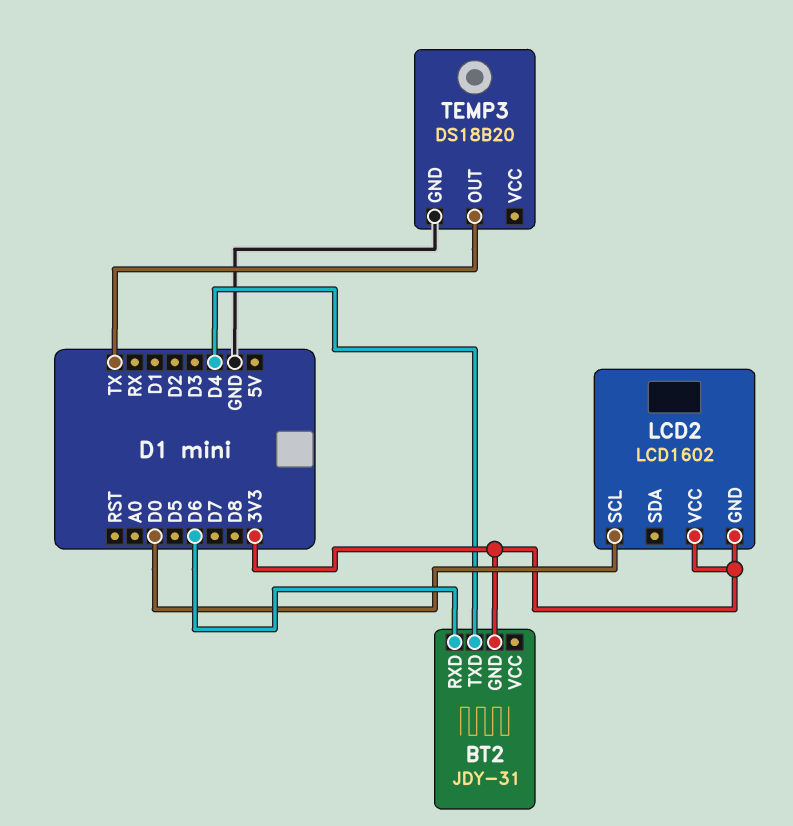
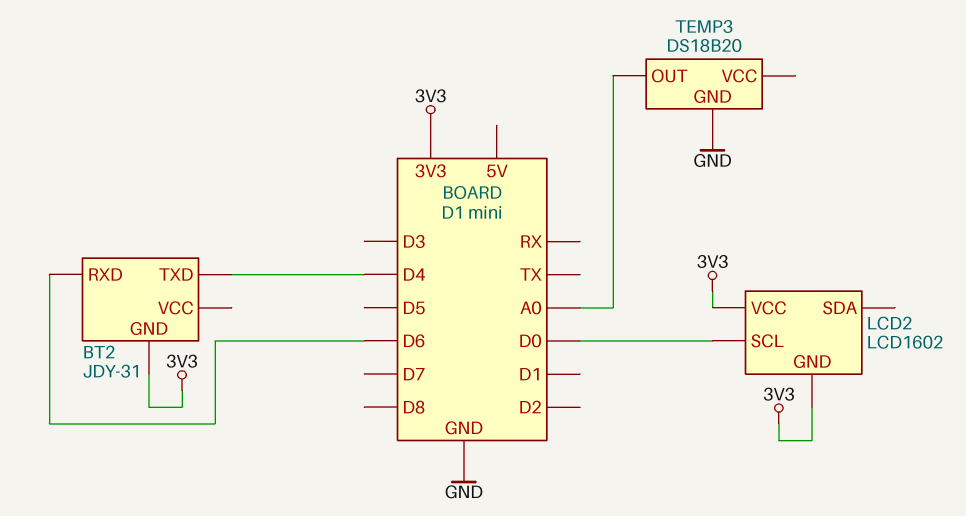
TEMP3 pin OUT: TX -> A0

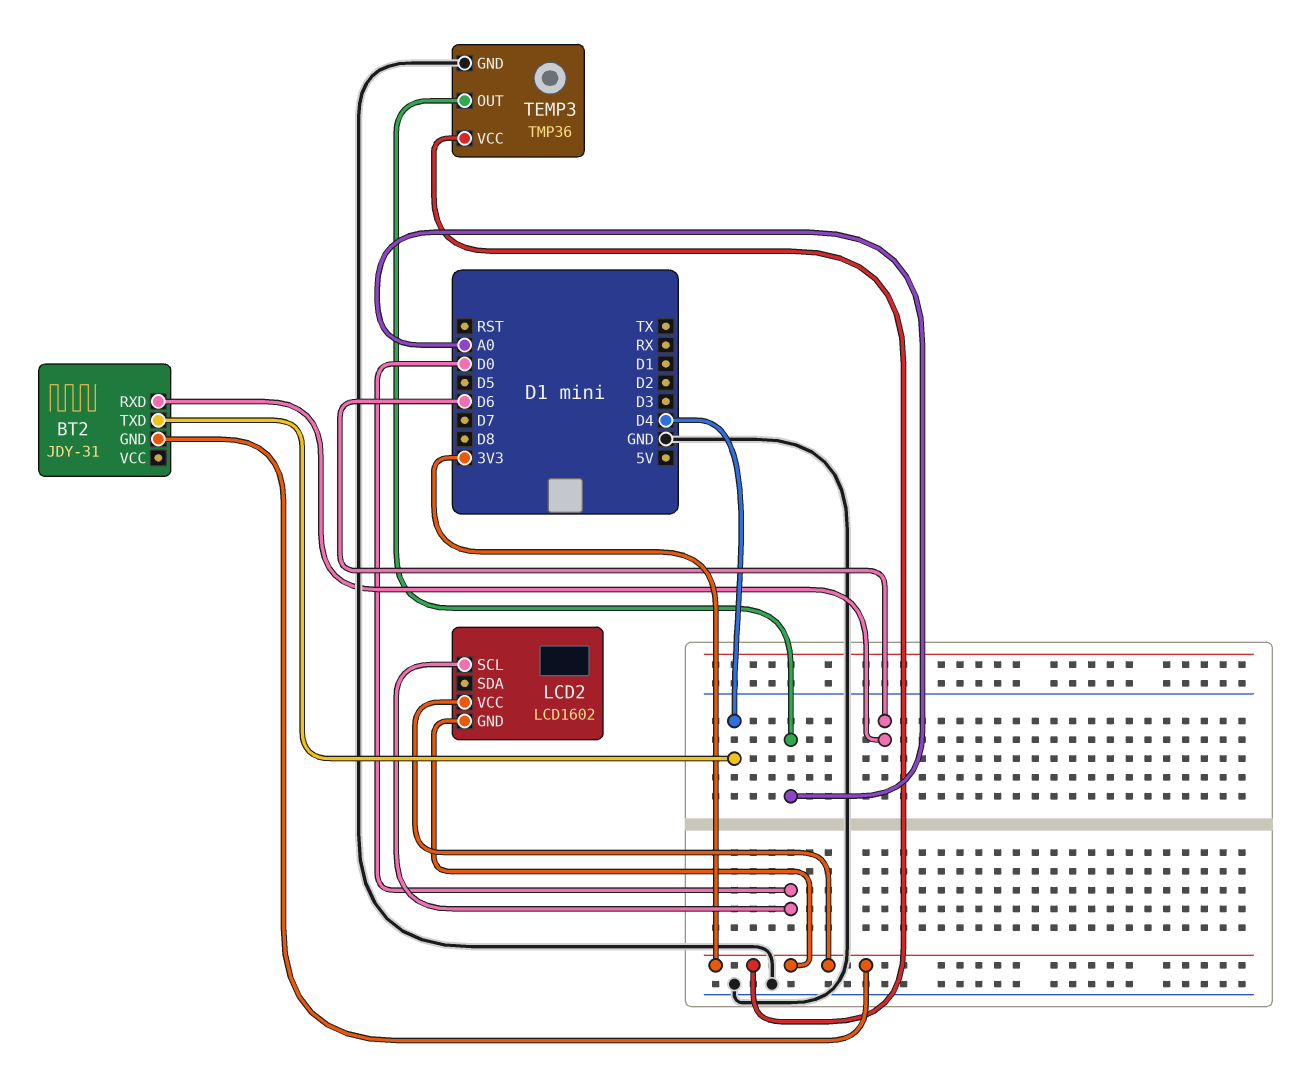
TEMP3: DS18B20 -> TMP36
TEMP3 pin VCC: none -> 3V3

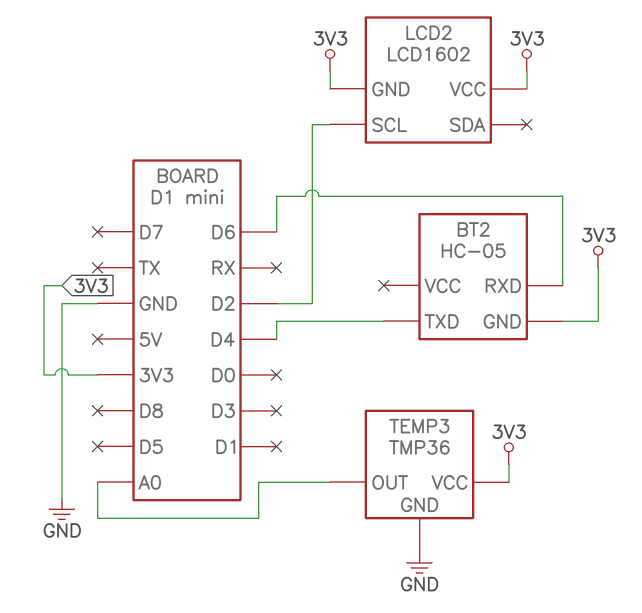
BT2: JDY-31 -> HC-05
LCD2 pin SCL: D0 -> D2

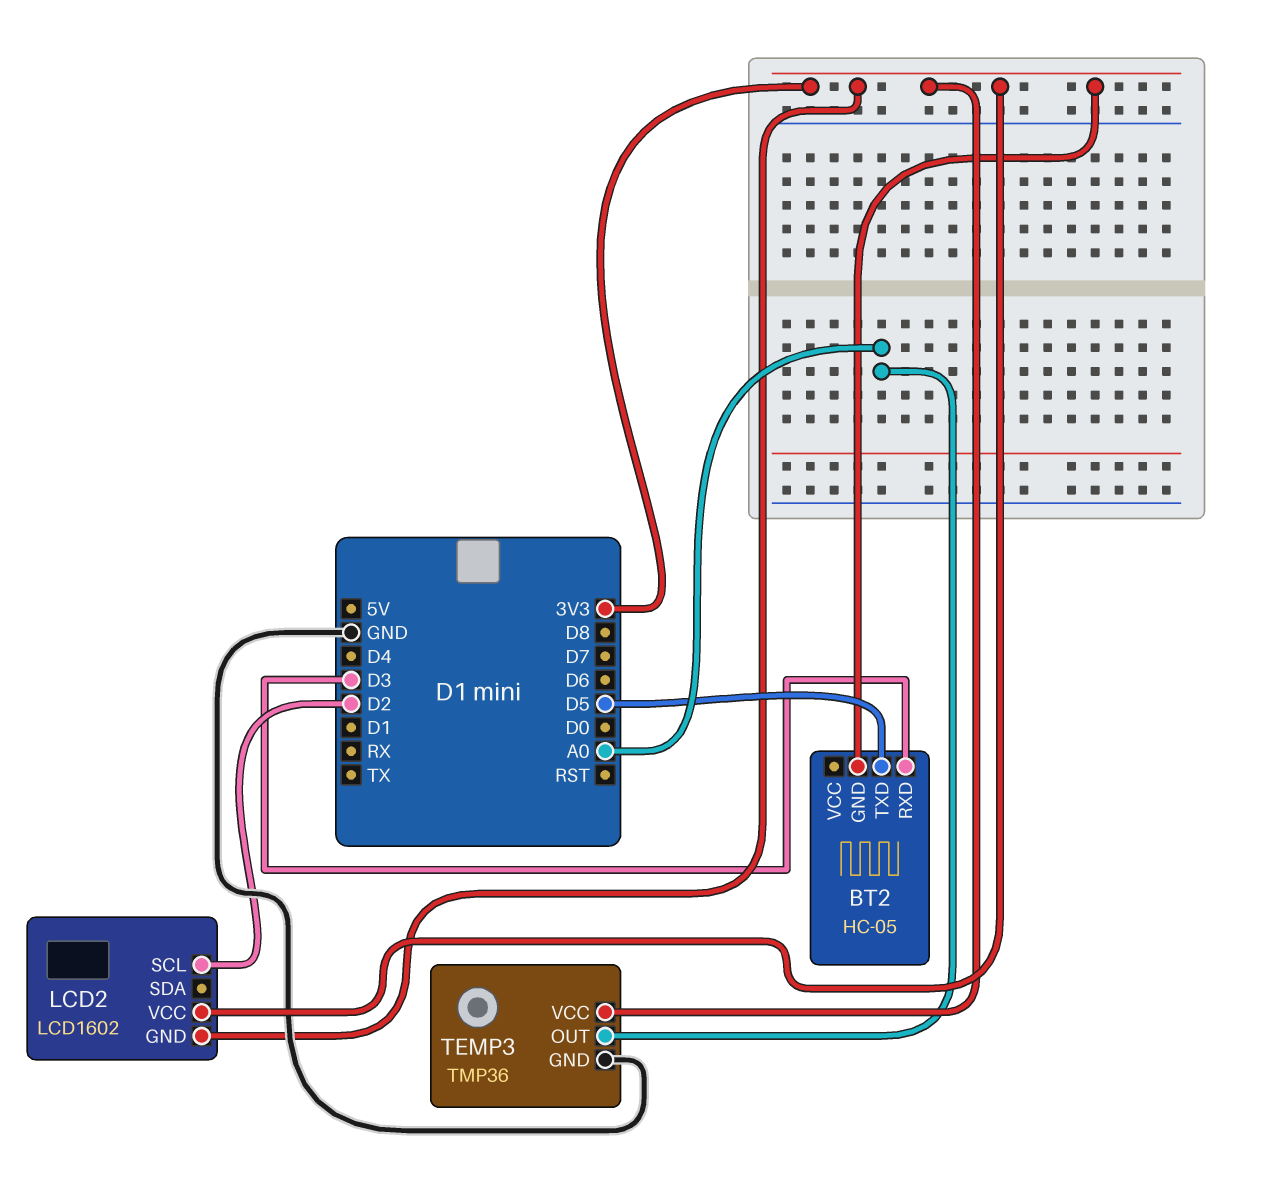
BT2 pin RXD: D6 -> D3
BT2 pin TXD: D4 -> D5

